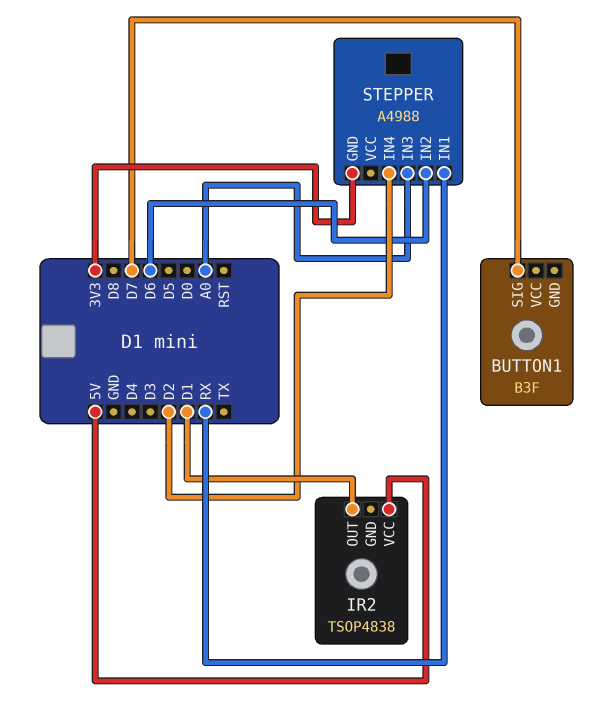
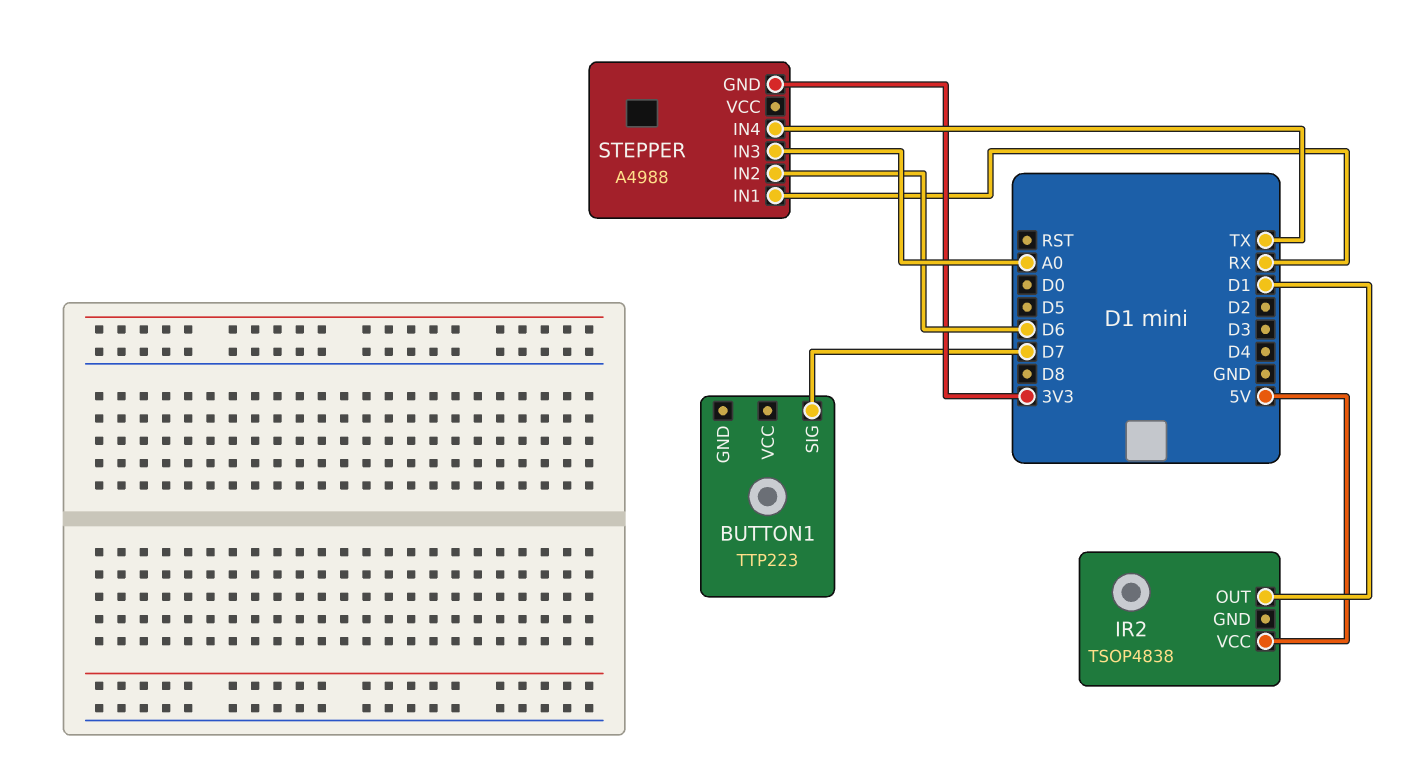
BUTTON1: B3F -> TTP223
STEPPER pin IN4: D2 -> TX

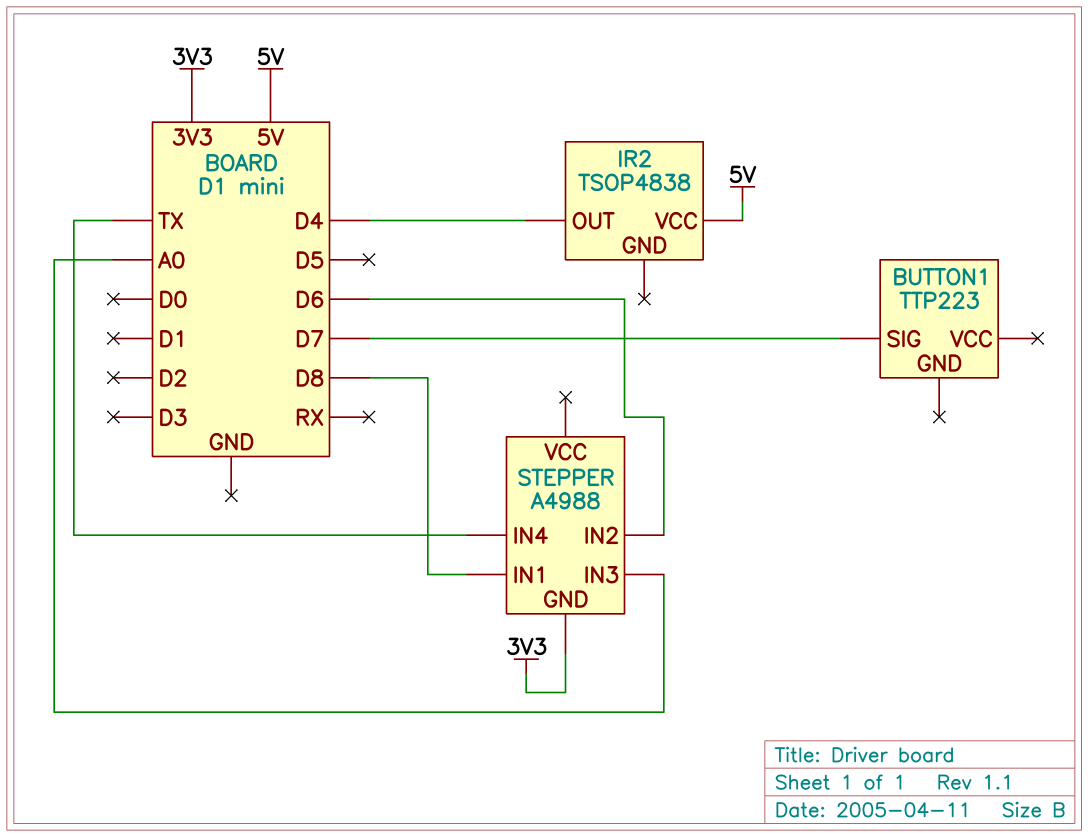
IR2 pin OUT: D1 -> D4
STEPPER pin IN1: RX -> D8

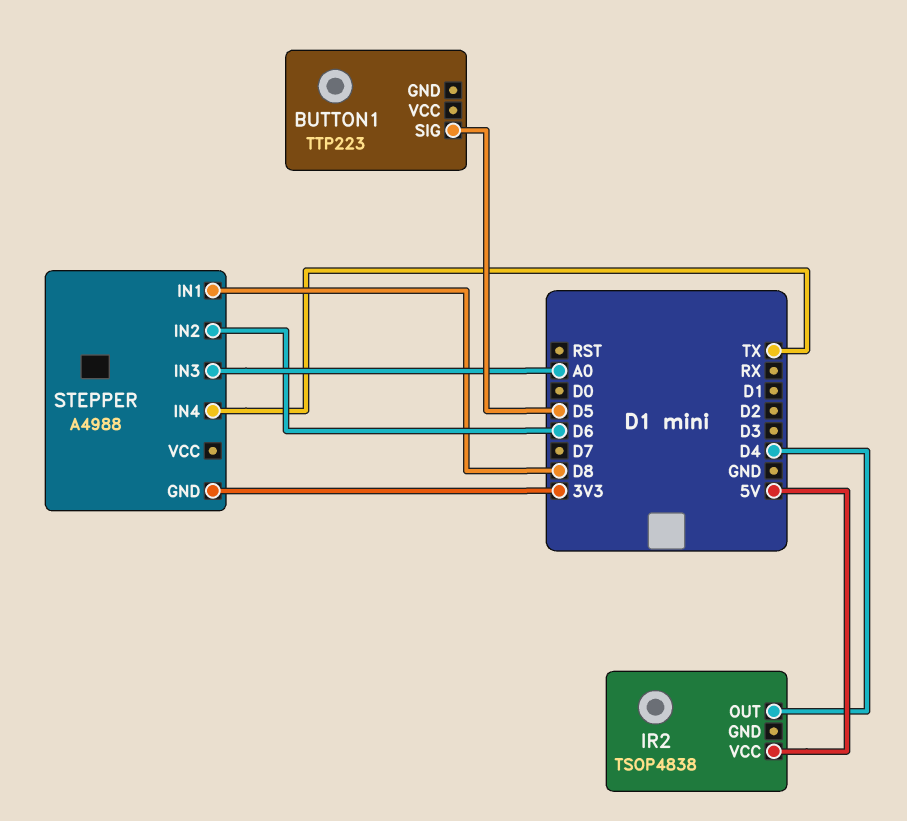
BUTTON1 pin SIG: D7 -> D5

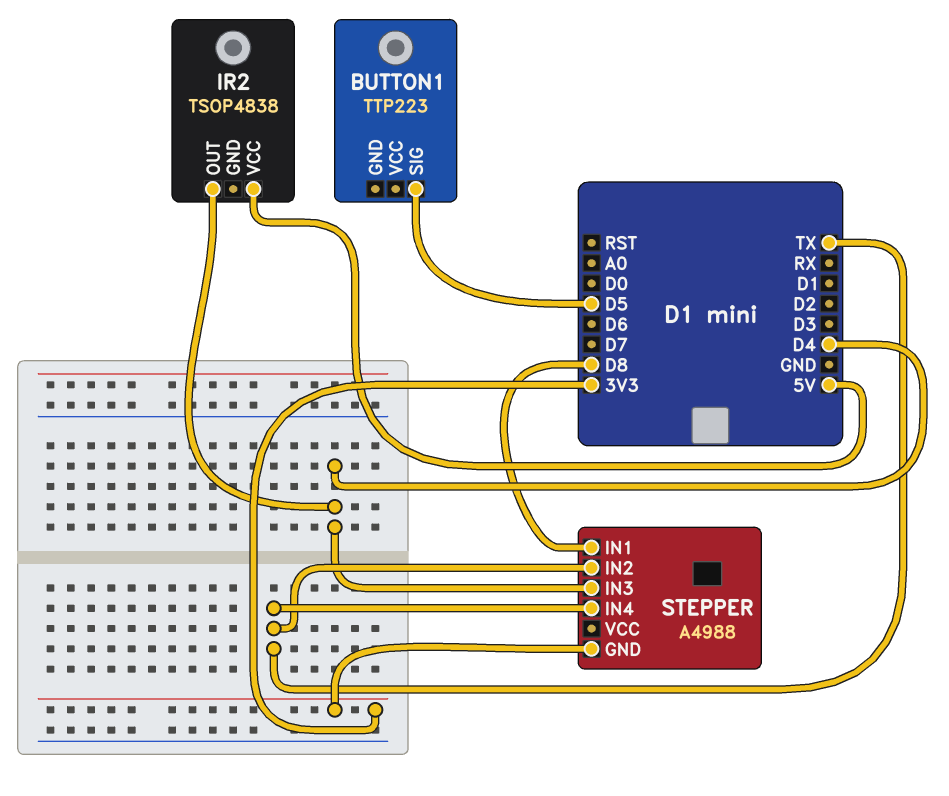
STEPPER pin IN2: D6 -> TX
STEPPER pin IN3: A0 -> D4

